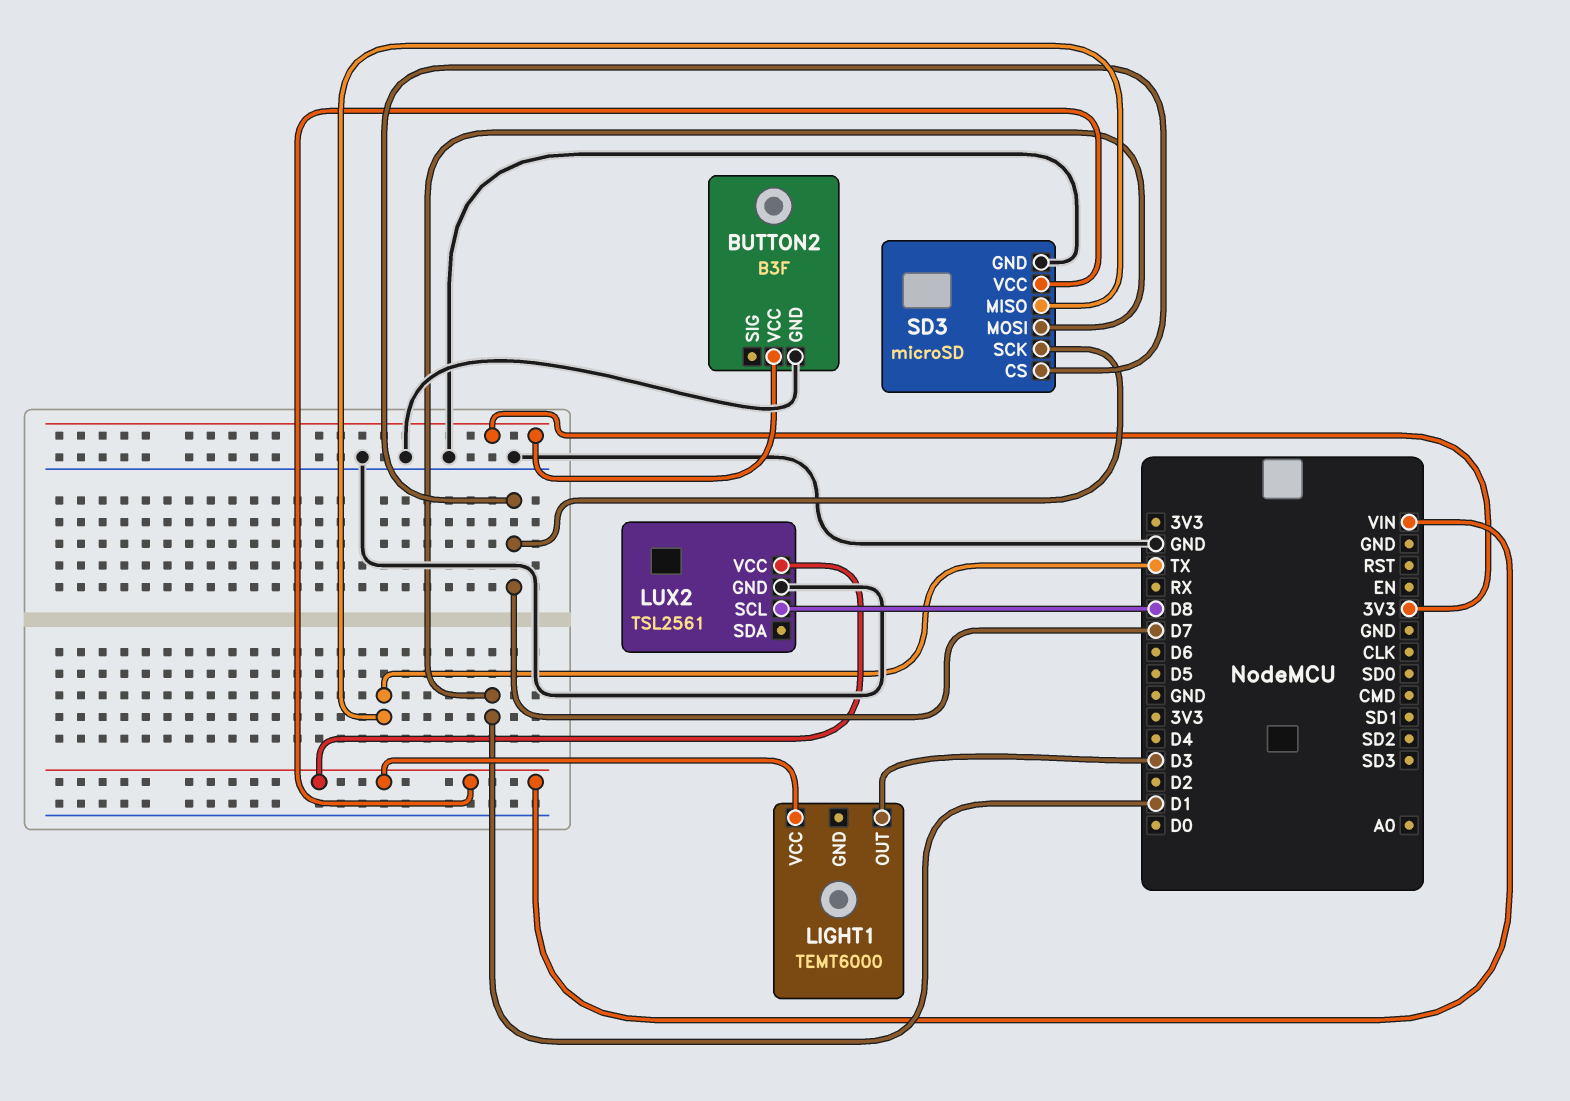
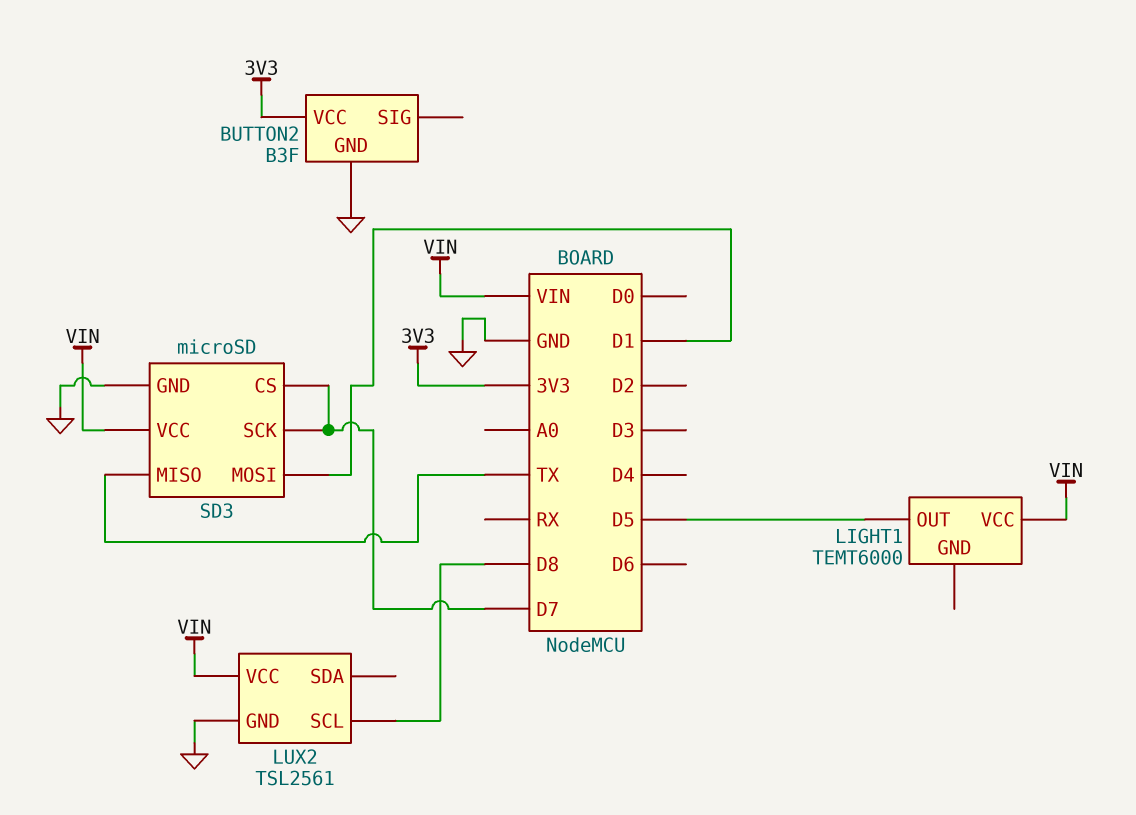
LIGHT1 pin OUT: D3 -> D5

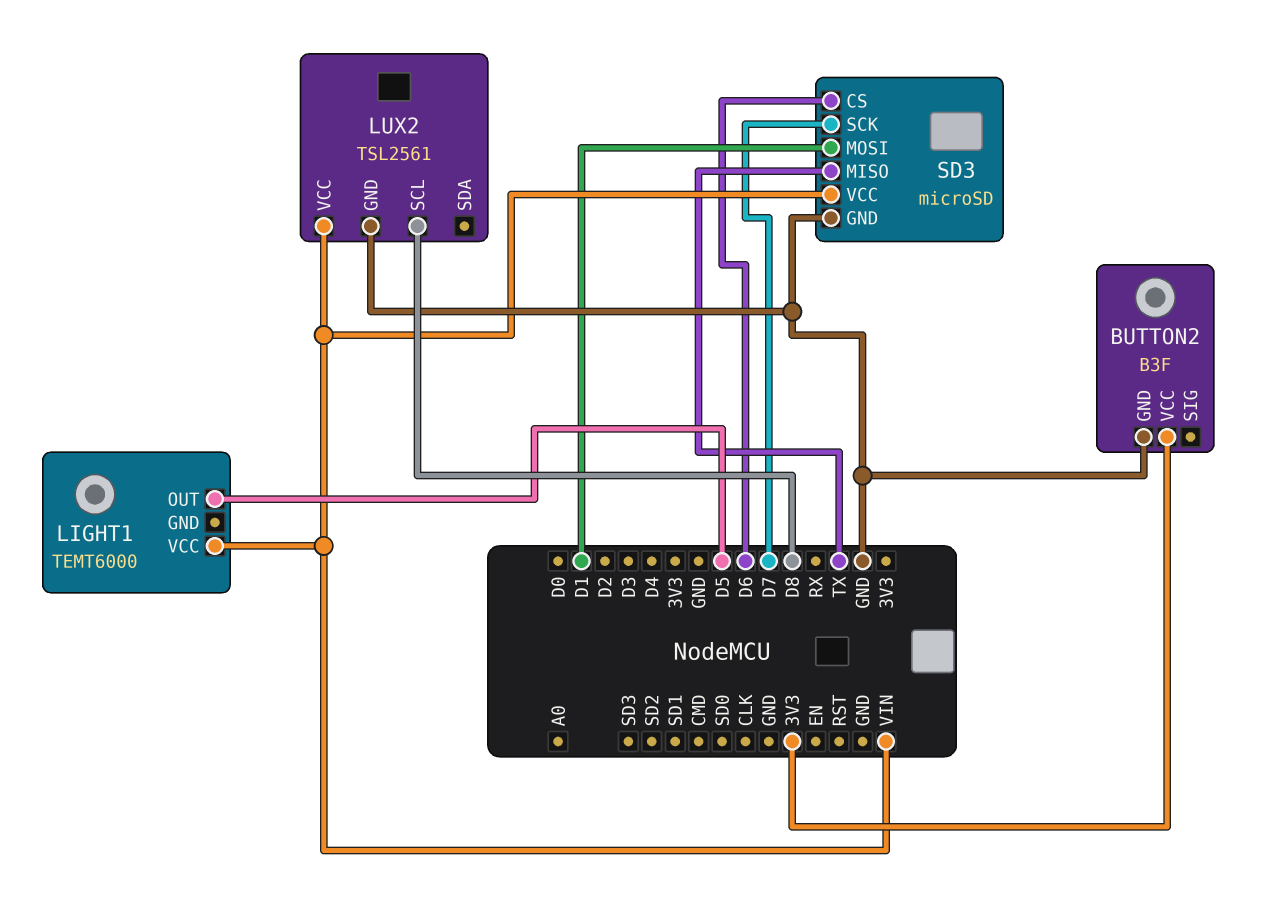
SD3 pin CS: D7 -> D6

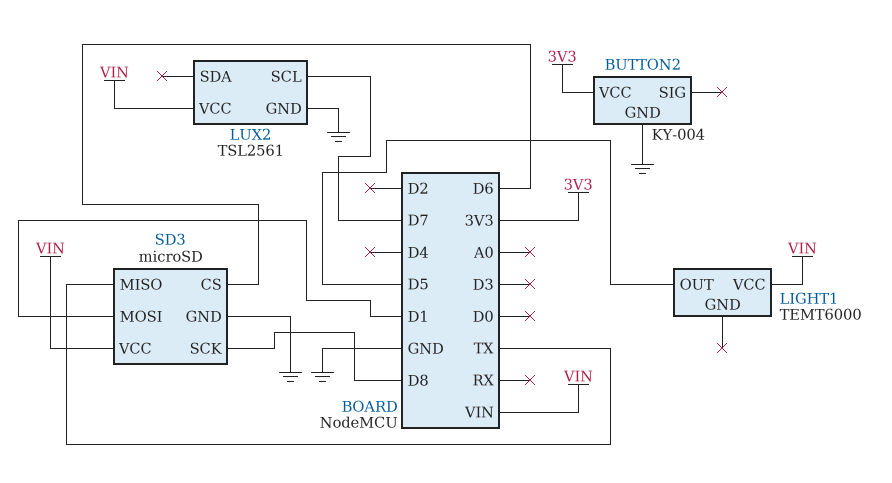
BUTTON2: B3F -> KY-004
LUX2 pin SCL: D8 -> D7
SD3 pin SCK: D7 -> D8

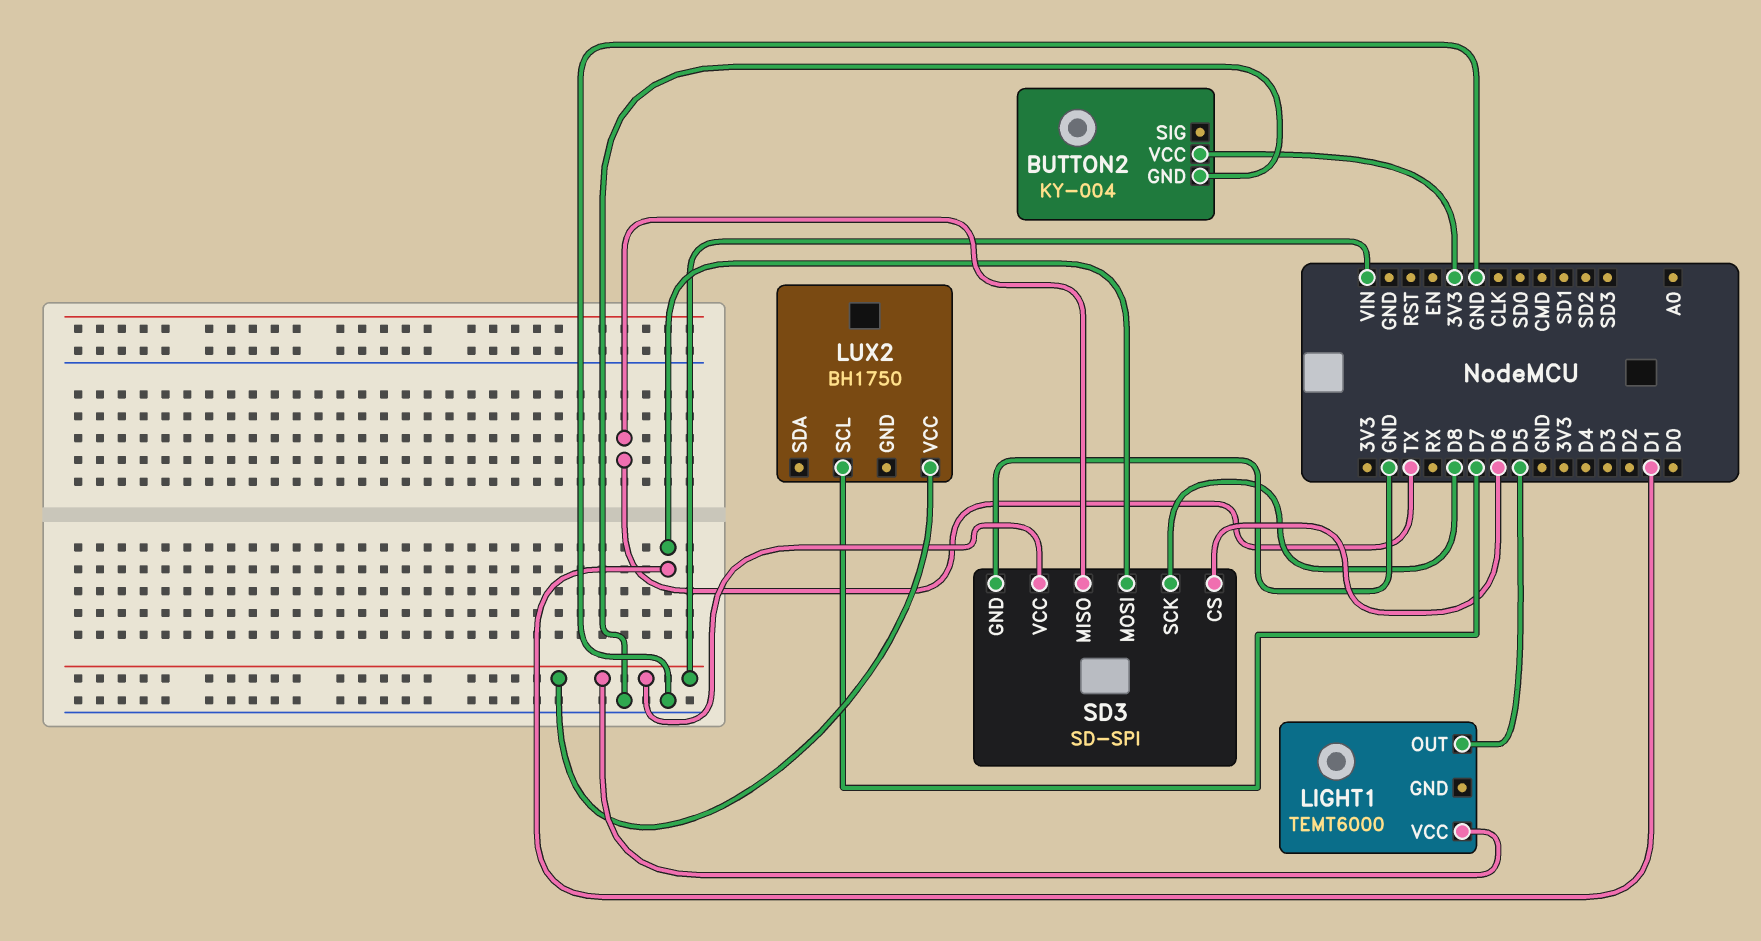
LUX2: TSL2561 -> BH1750
LUX2 pin GND: GND -> none
SD3: microSD -> SD-SPI

